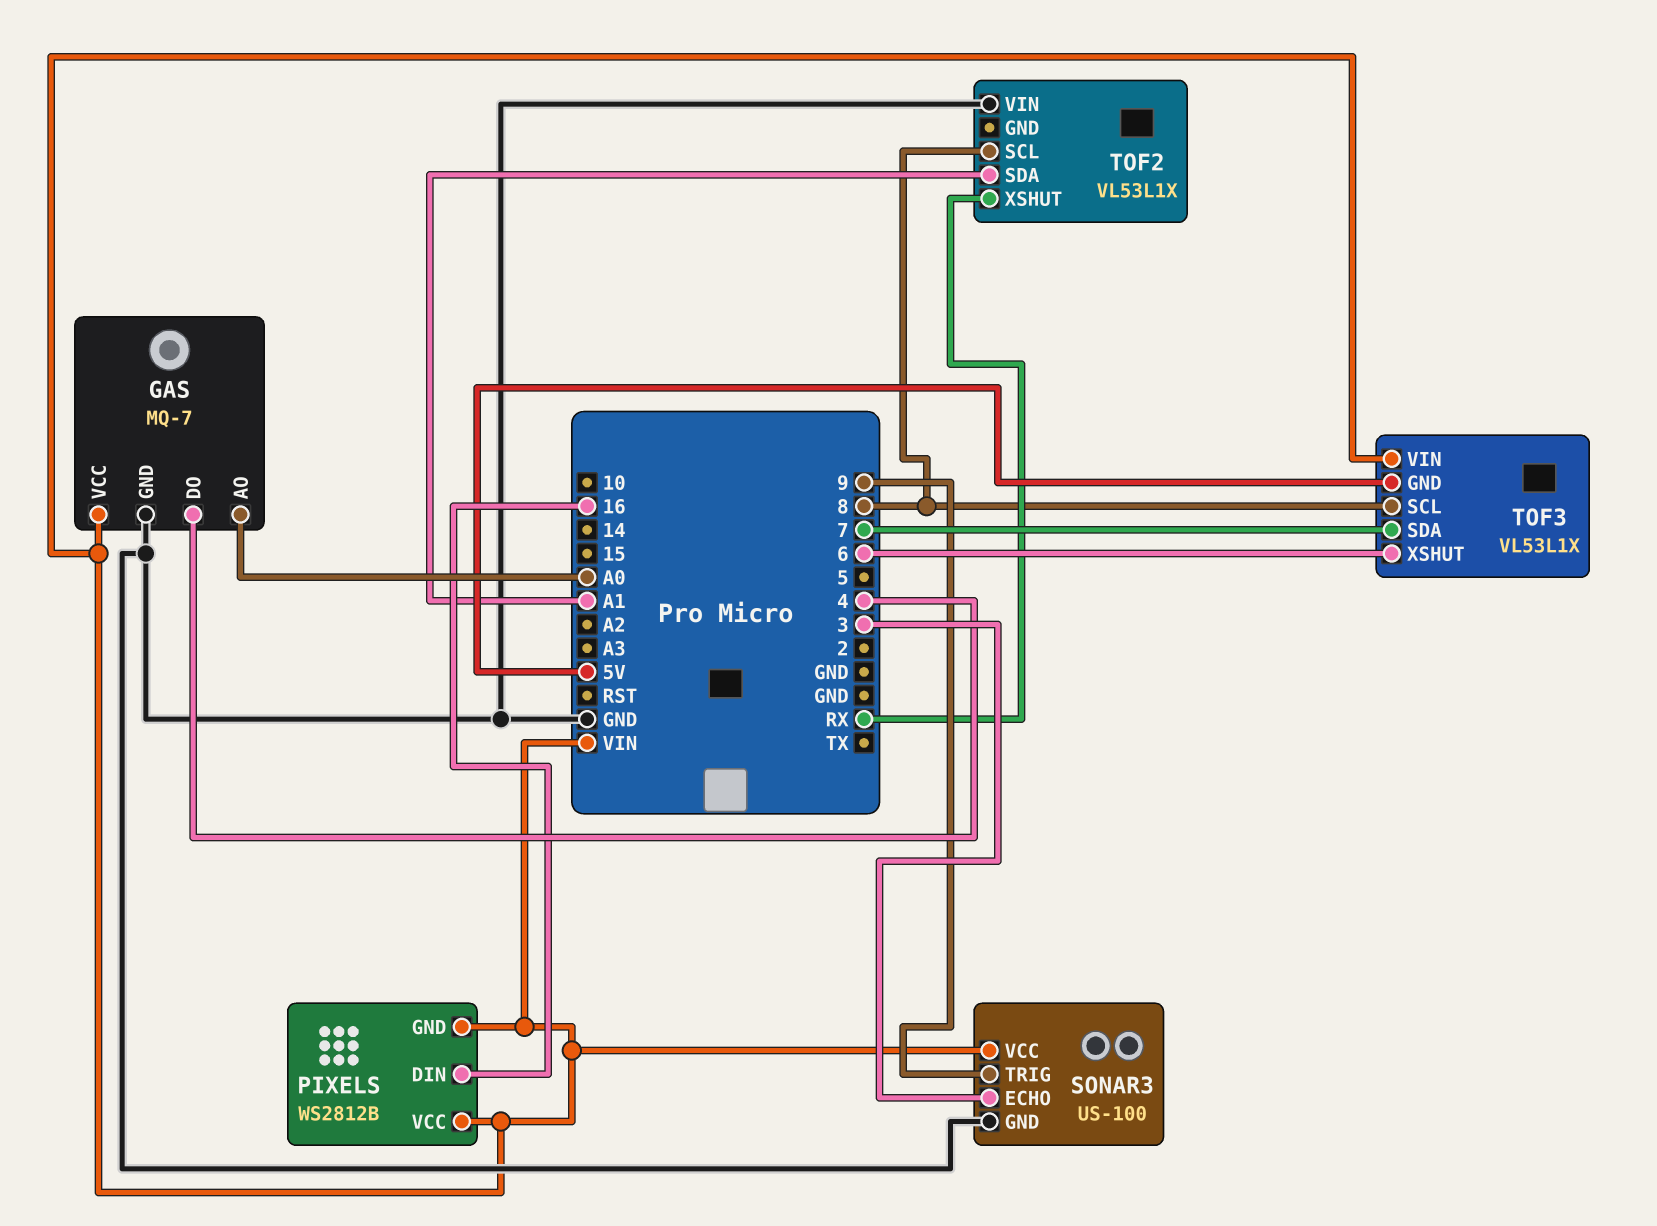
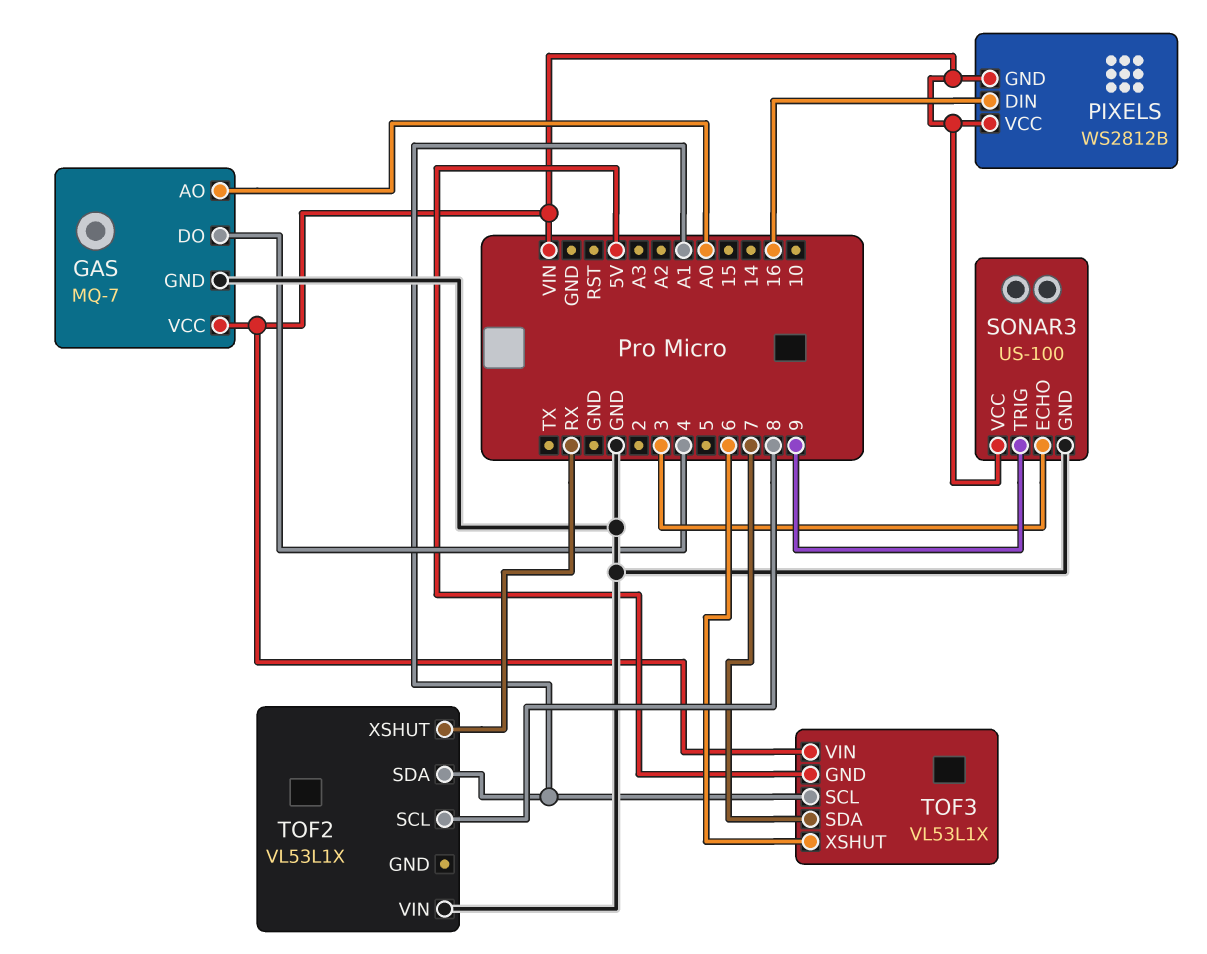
TOF3 pin SCL: 8 -> A1

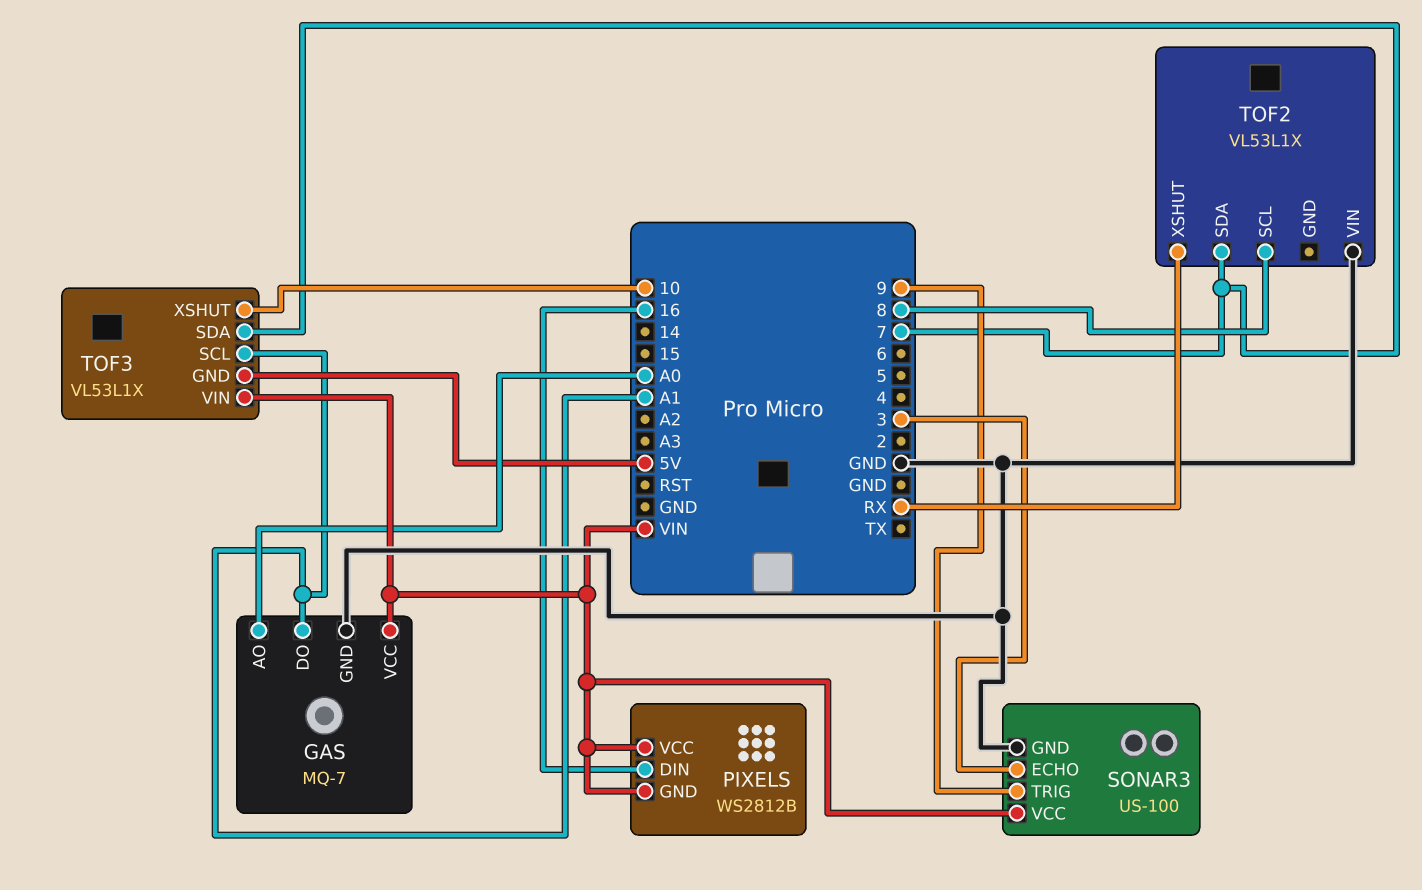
GAS pin DO: 4 -> A1
TOF2 pin SDA: A1 -> 7
TOF3 pin XSHUT: 6 -> 10

